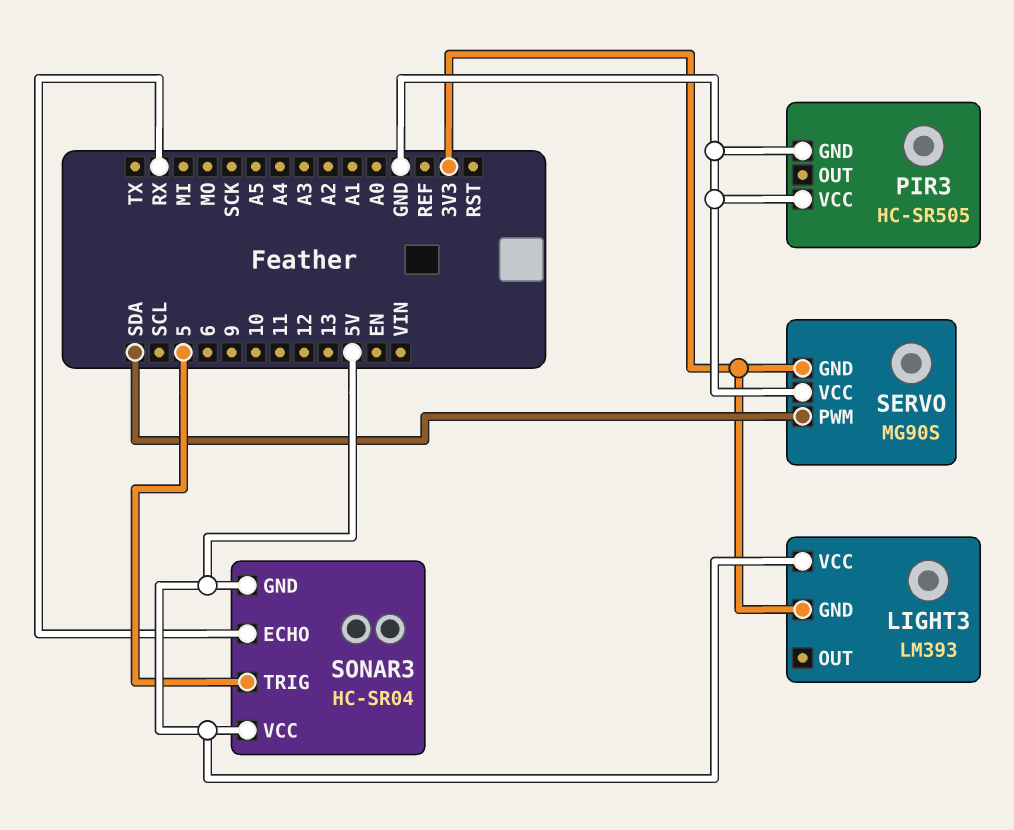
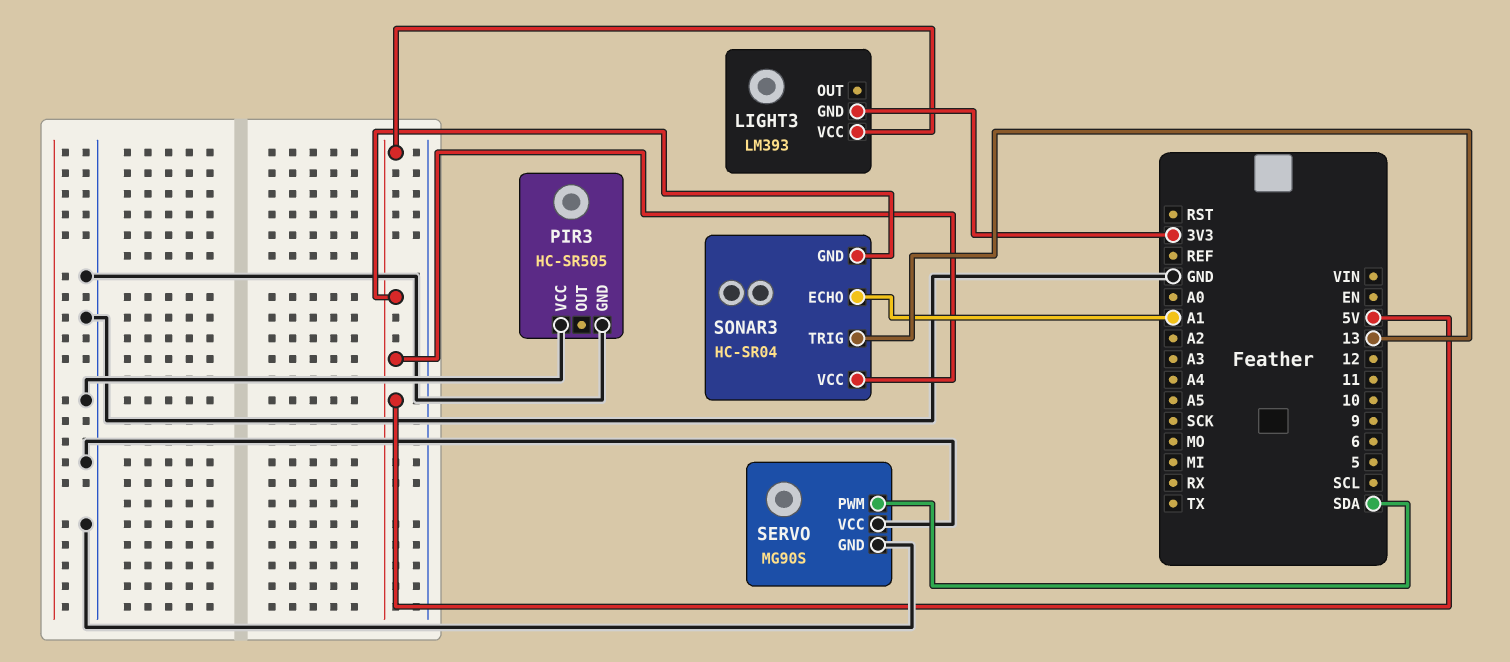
SERVO pin GND: 3V3 -> GND
SONAR3 pin ECHO: RX -> A1
SONAR3 pin TRIG: 5 -> 13

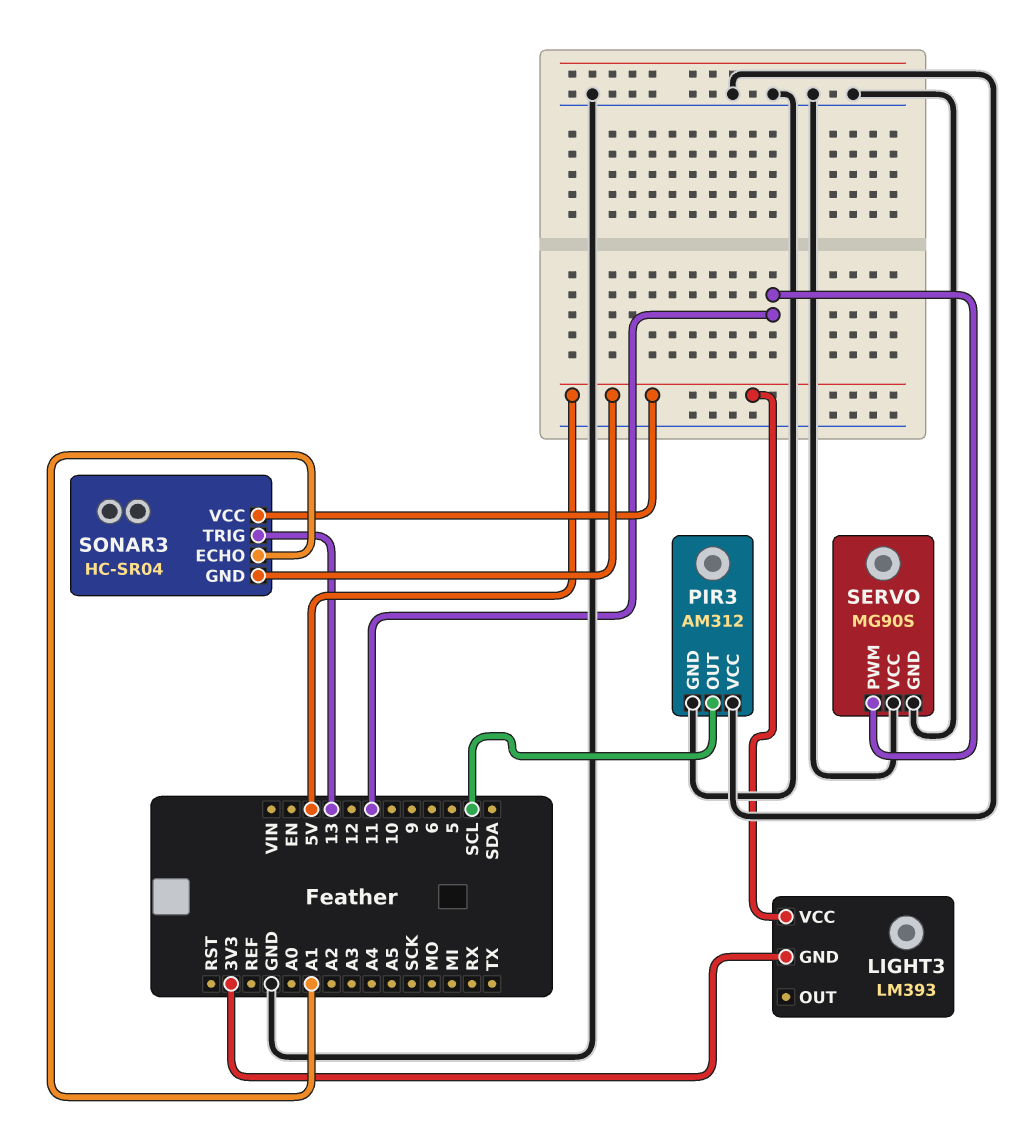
PIR3: HC-SR505 -> AM312
PIR3 pin OUT: none -> SCL
SERVO pin PWM: SDA -> 11

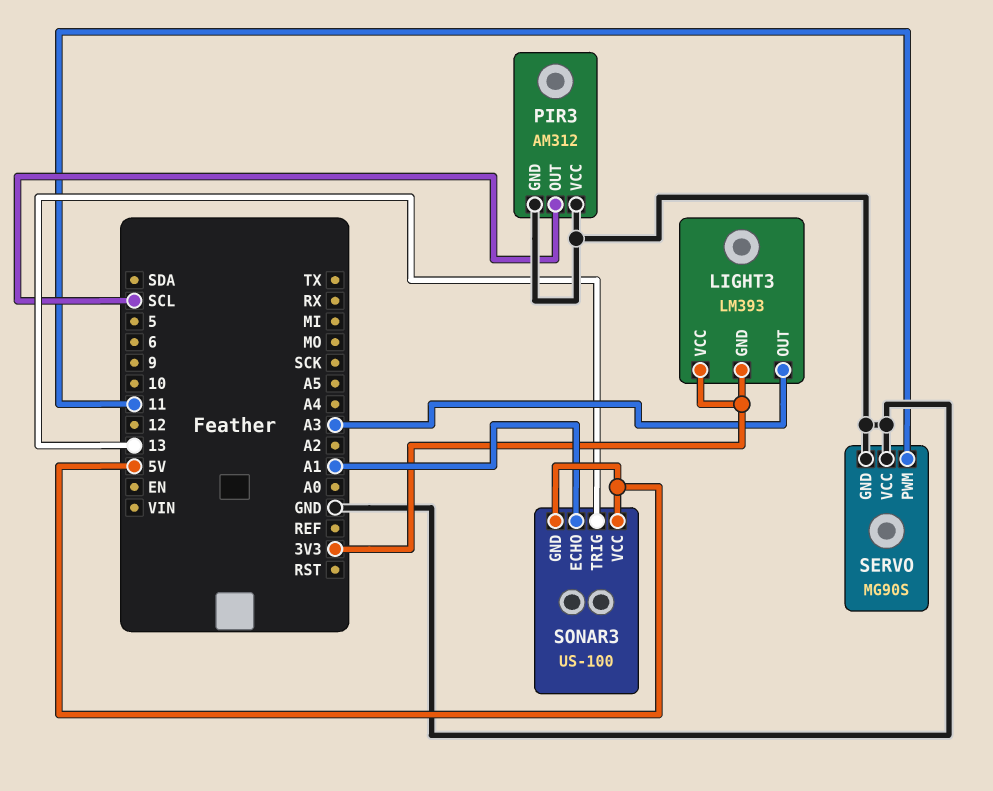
LIGHT3 pin OUT: none -> A3
LIGHT3 pin VCC: 5V -> 3V3
SONAR3: HC-SR04 -> US-100

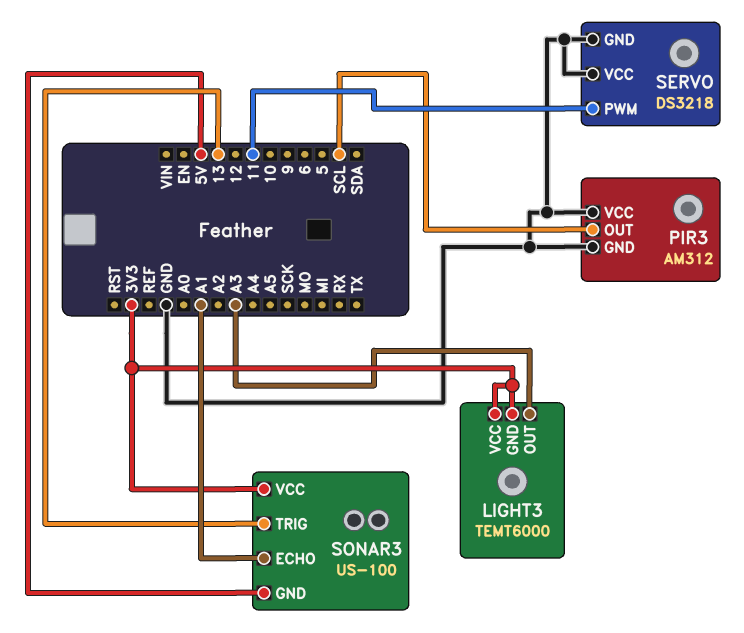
LIGHT3: LM393 -> TEMT6000
SERVO: MG90S -> DS3218
SONAR3 pin VCC: 5V -> 3V3

